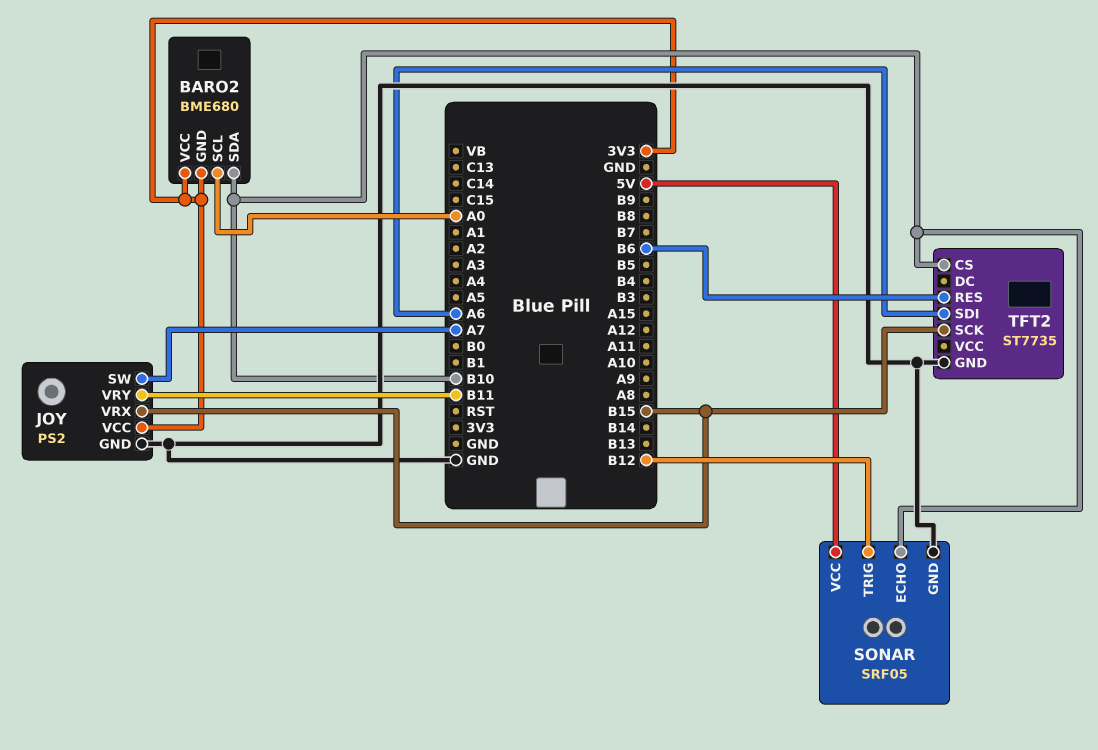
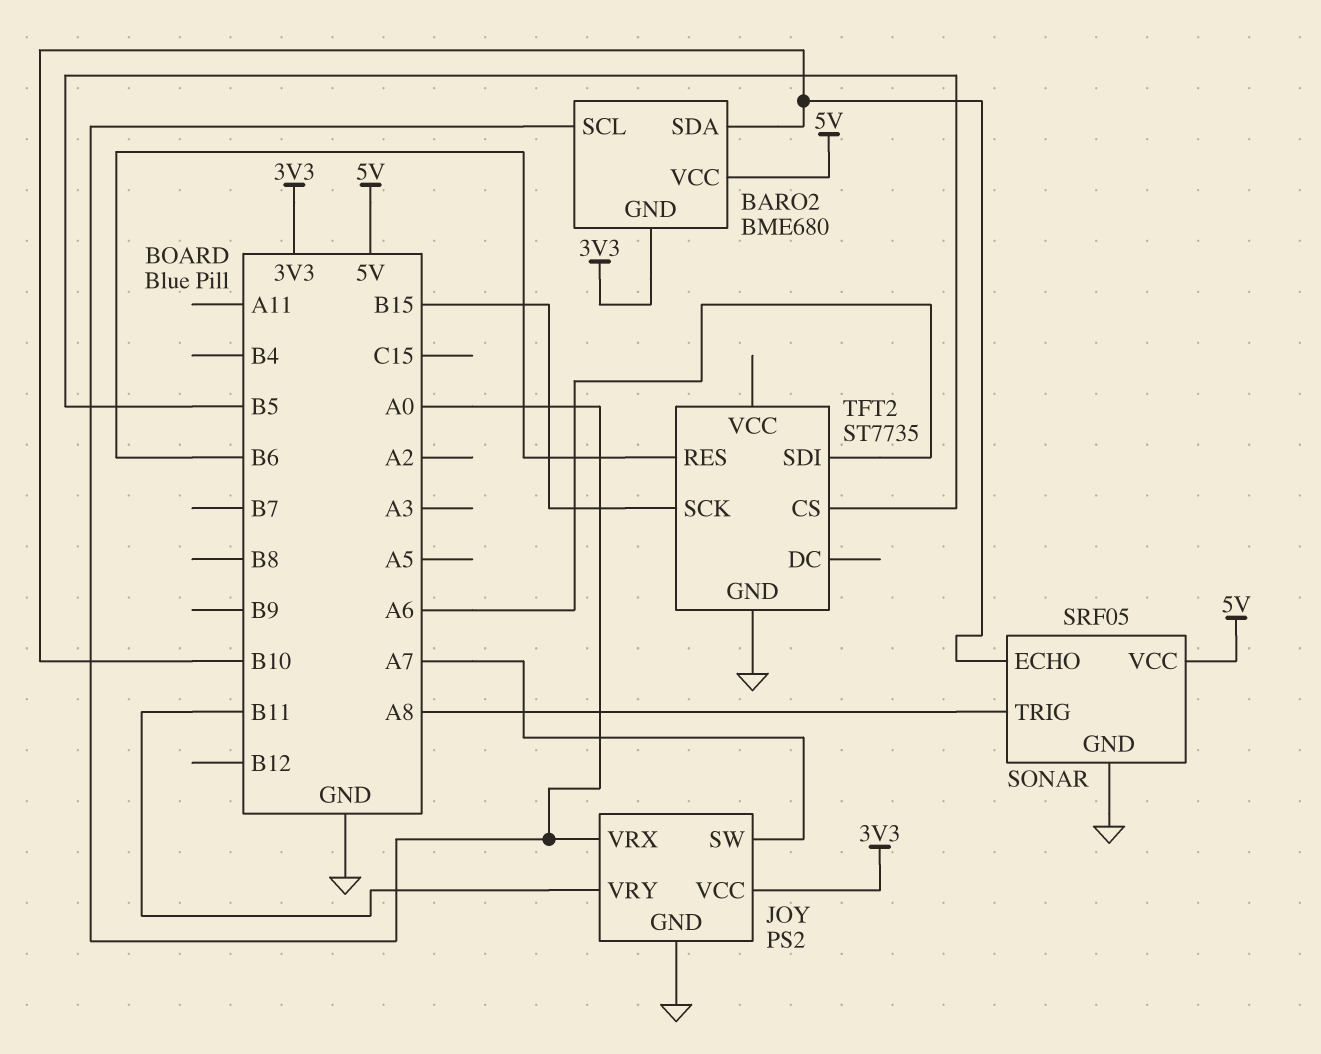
BARO2 pin VCC: 3V3 -> 5V
JOY pin VRX: B15 -> A0
SONAR pin TRIG: B12 -> A8
TFT2 pin CS: B10 -> B5

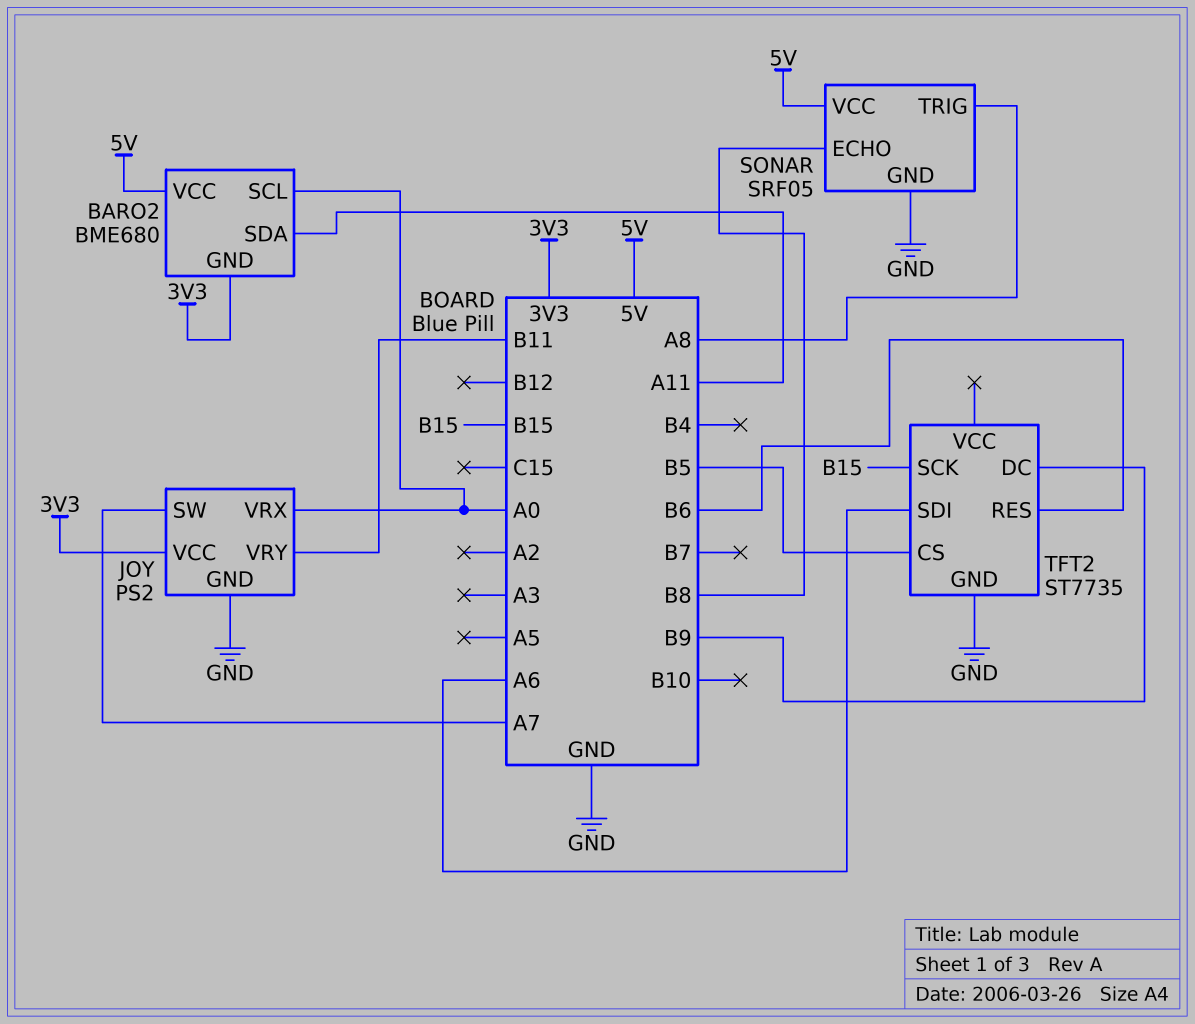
BARO2 pin SDA: B10 -> A11
SONAR pin ECHO: B10 -> B8
TFT2 pin DC: none -> B9

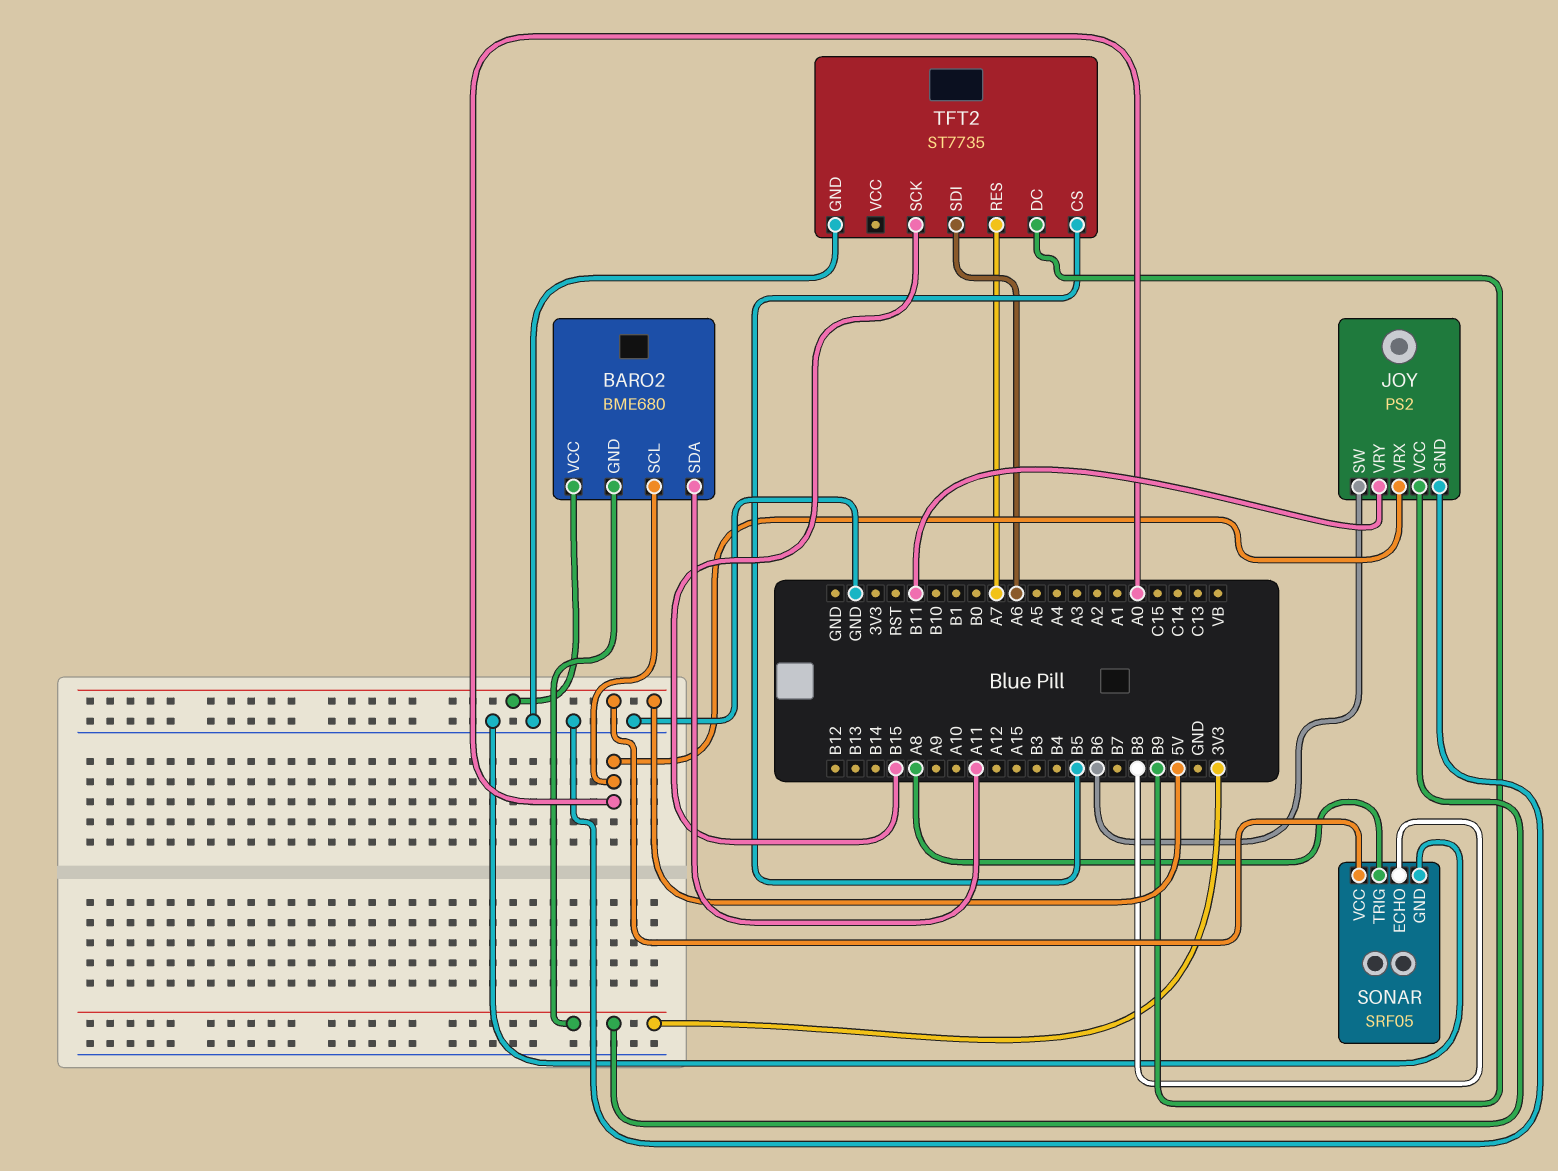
JOY pin SW: A7 -> B6
TFT2 pin RES: B6 -> A7

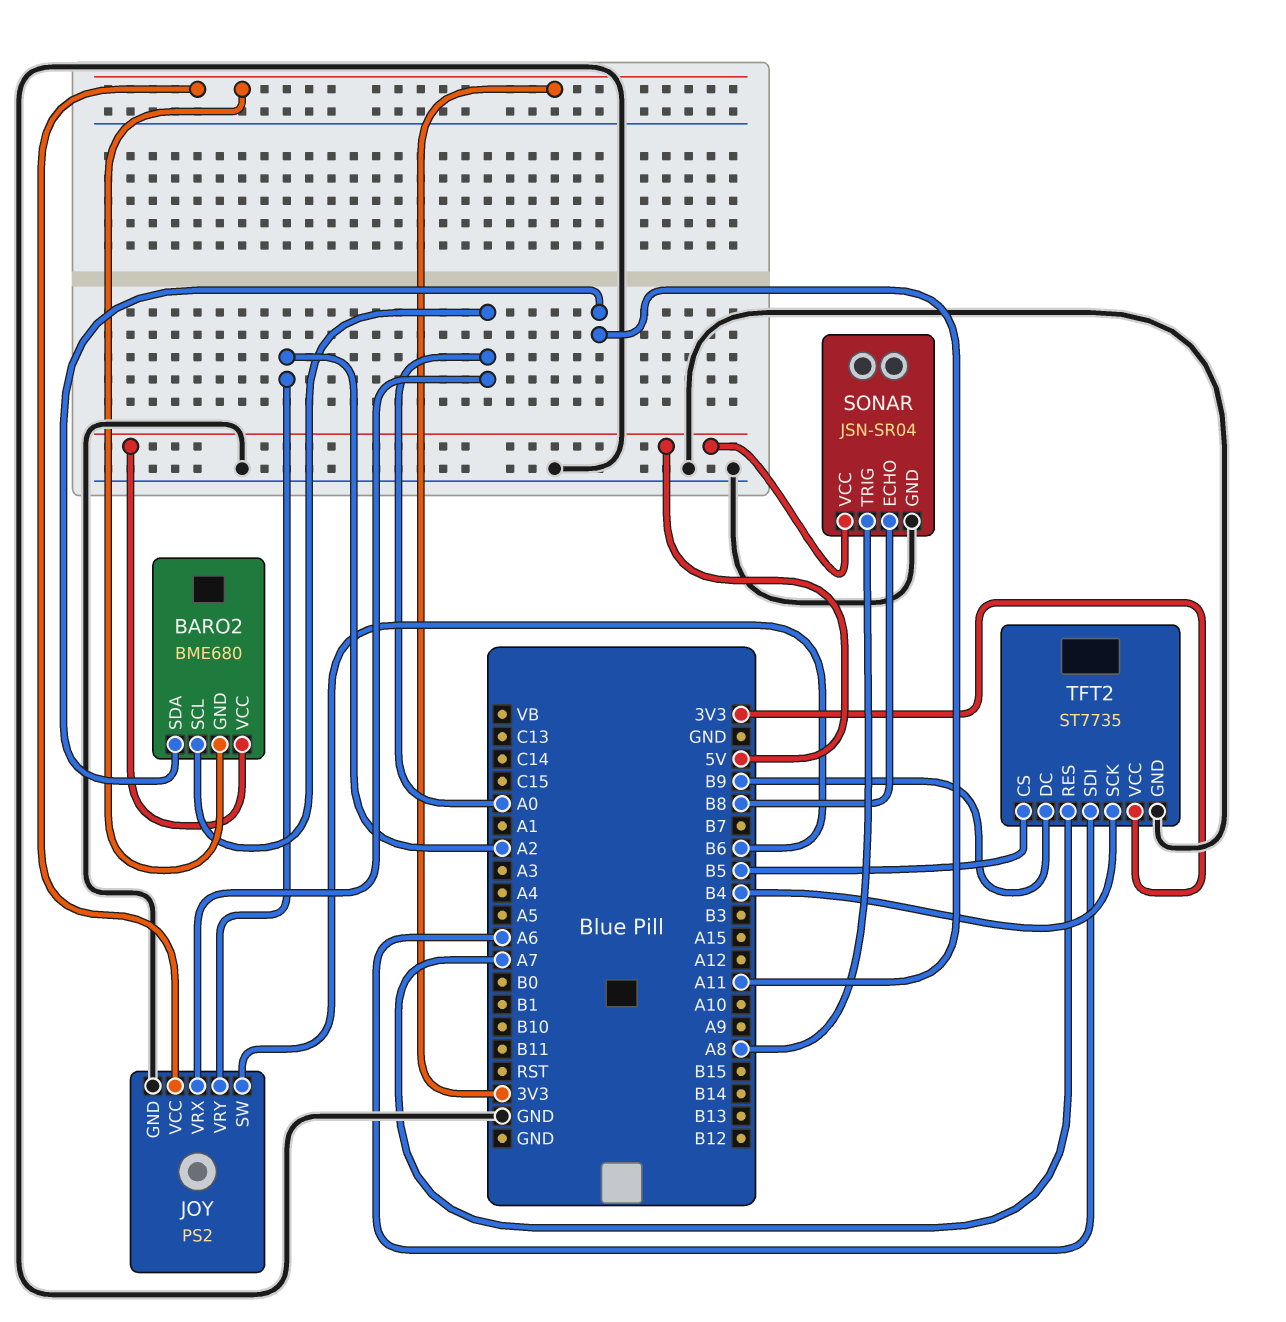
JOY pin VRY: B11 -> A2
SONAR: SRF05 -> JSN-SR04
TFT2 pin SCK: B15 -> B4
TFT2 pin VCC: none -> 3V3

